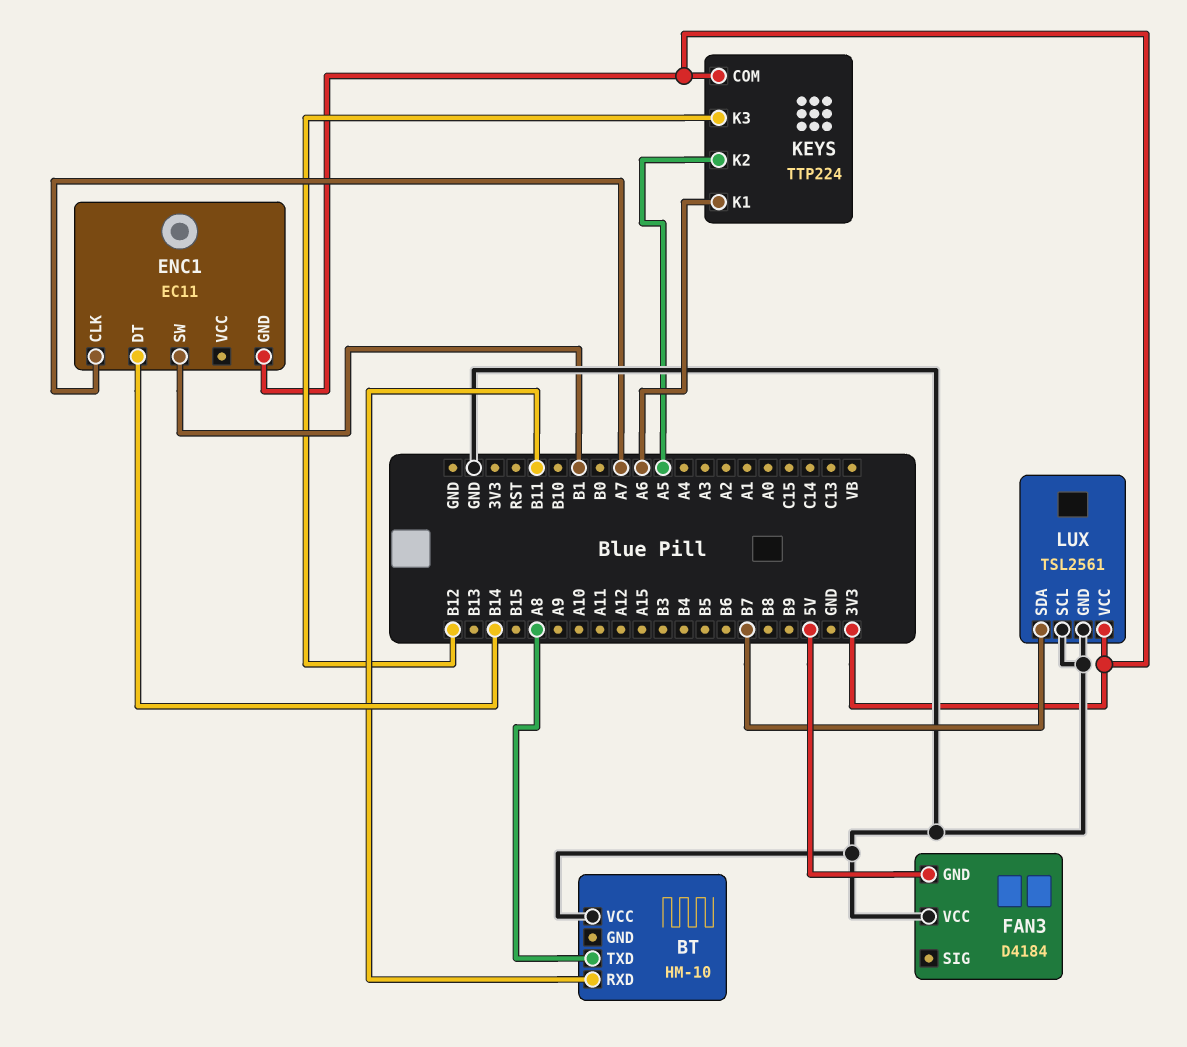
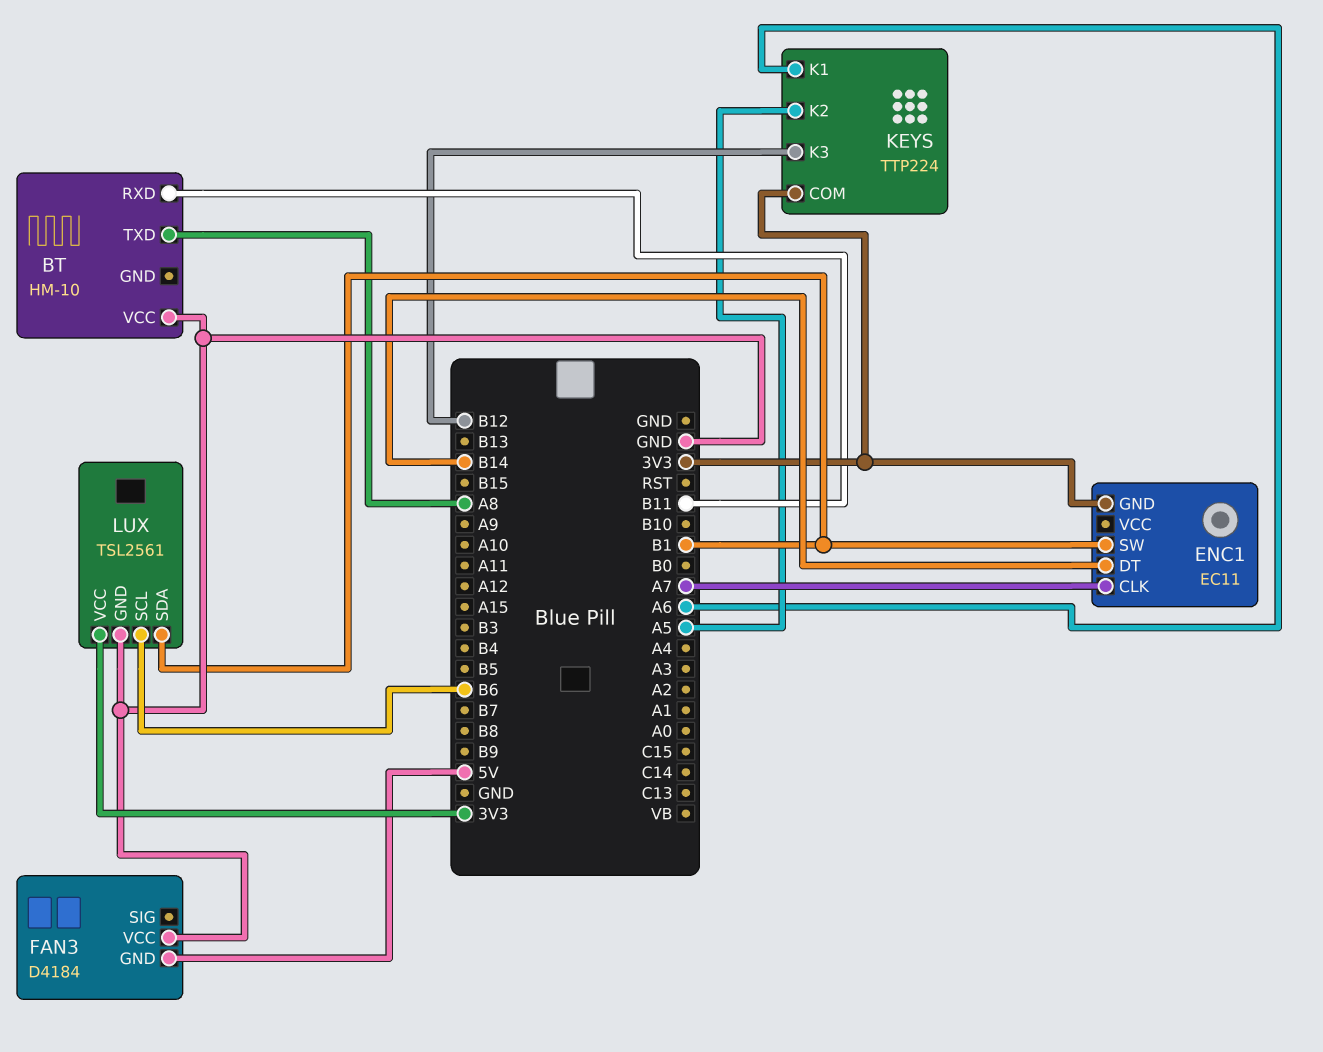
LUX pin SCL: GND -> B6
LUX pin SDA: B7 -> B1

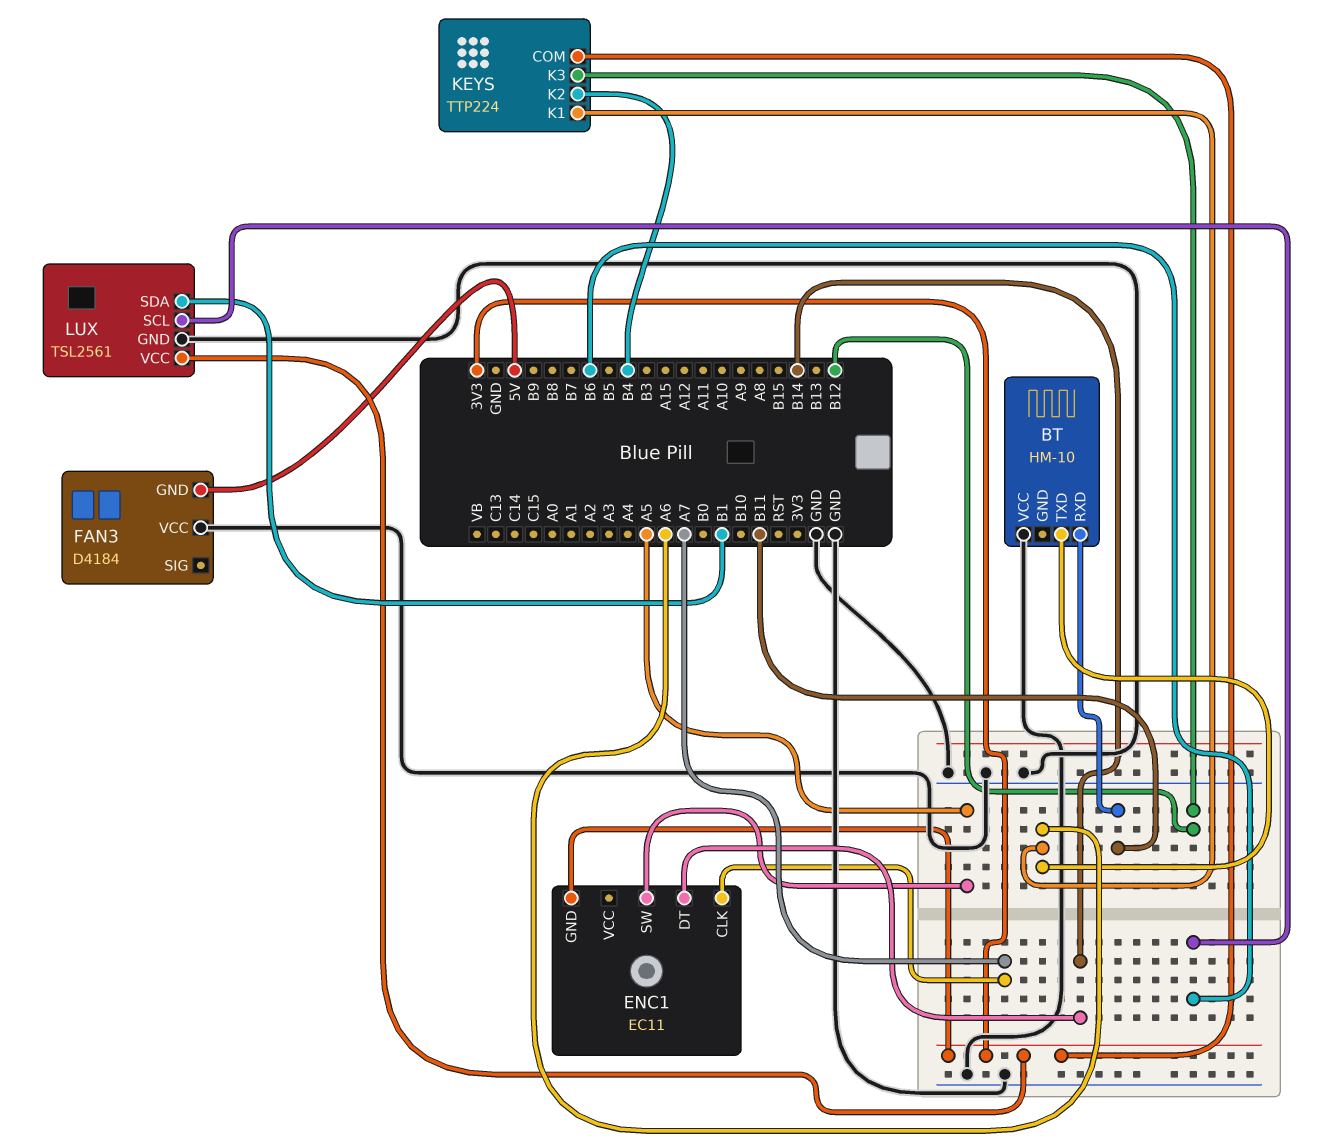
BT pin TXD: A8 -> A6
ENC1 pin SW: B1 -> A5
KEYS pin K2: A5 -> B4

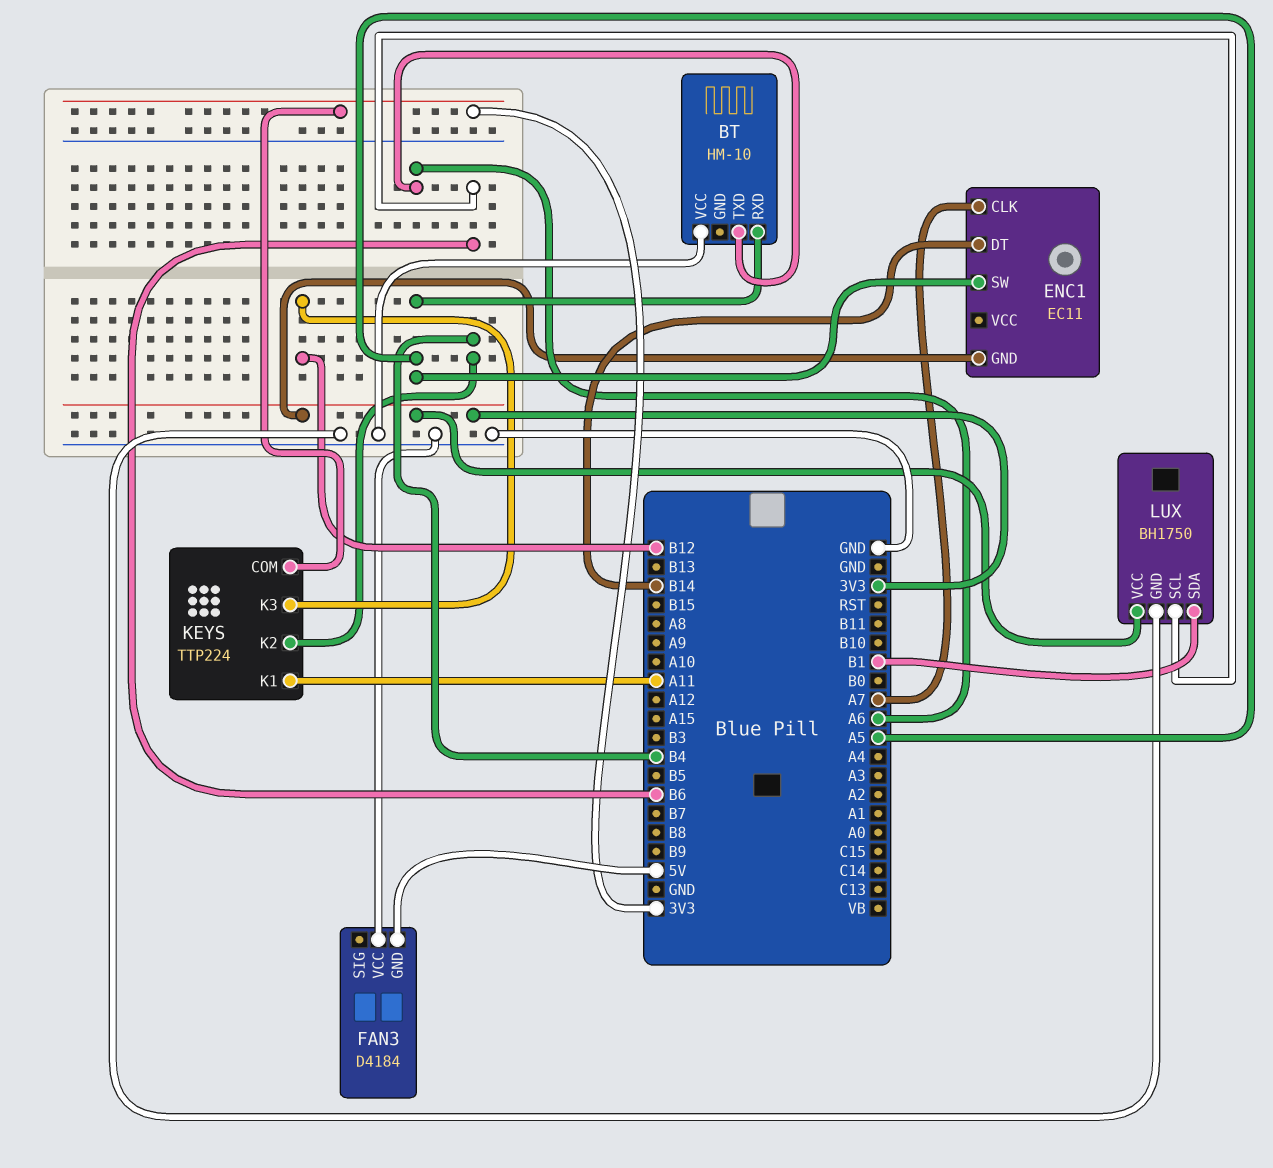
BT pin RXD: B11 -> A5
KEYS pin K1: A6 -> A11
LUX: TSL2561 -> BH1750

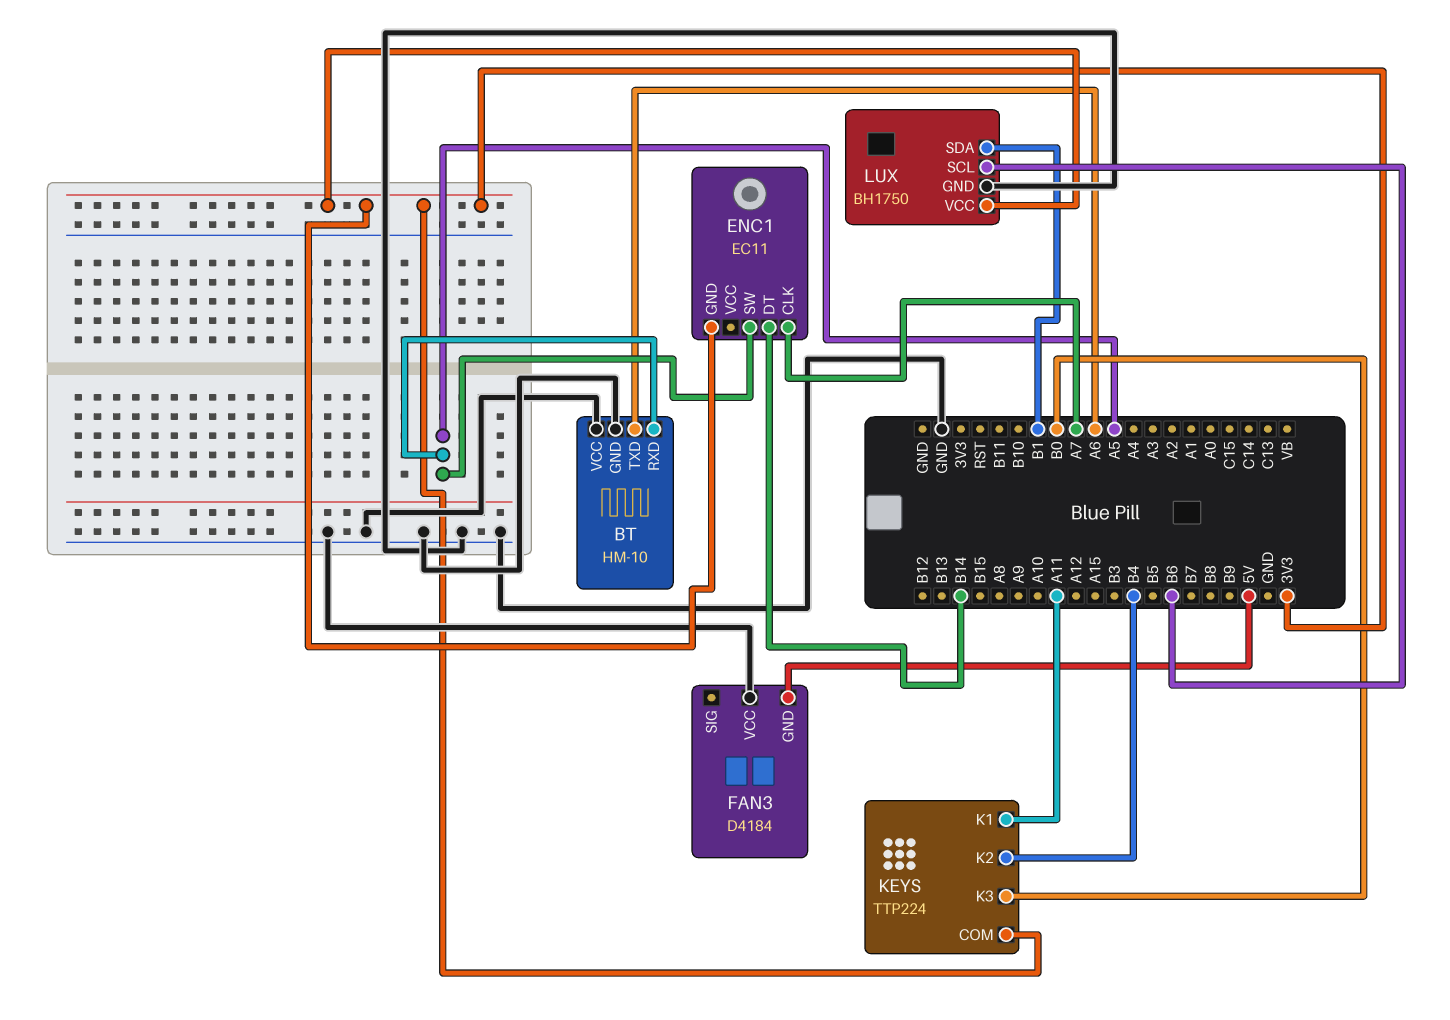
BT pin GND: none -> GND
KEYS pin K3: B12 -> B0

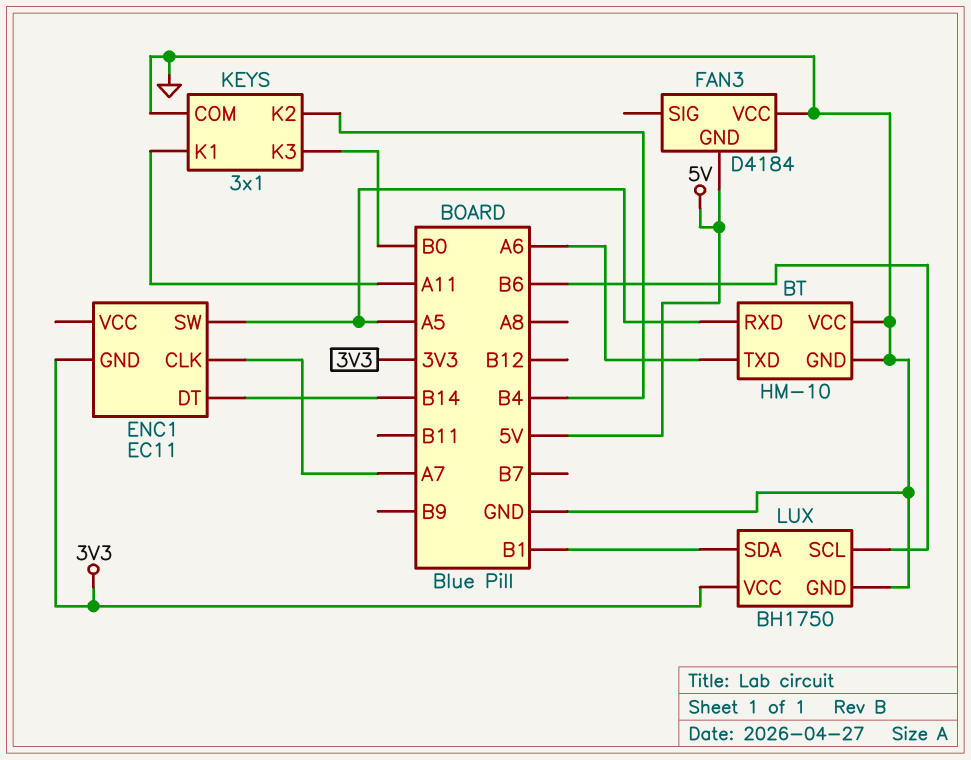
KEYS: TTP224 -> 3x1
KEYS pin COM: 3V3 -> GND

